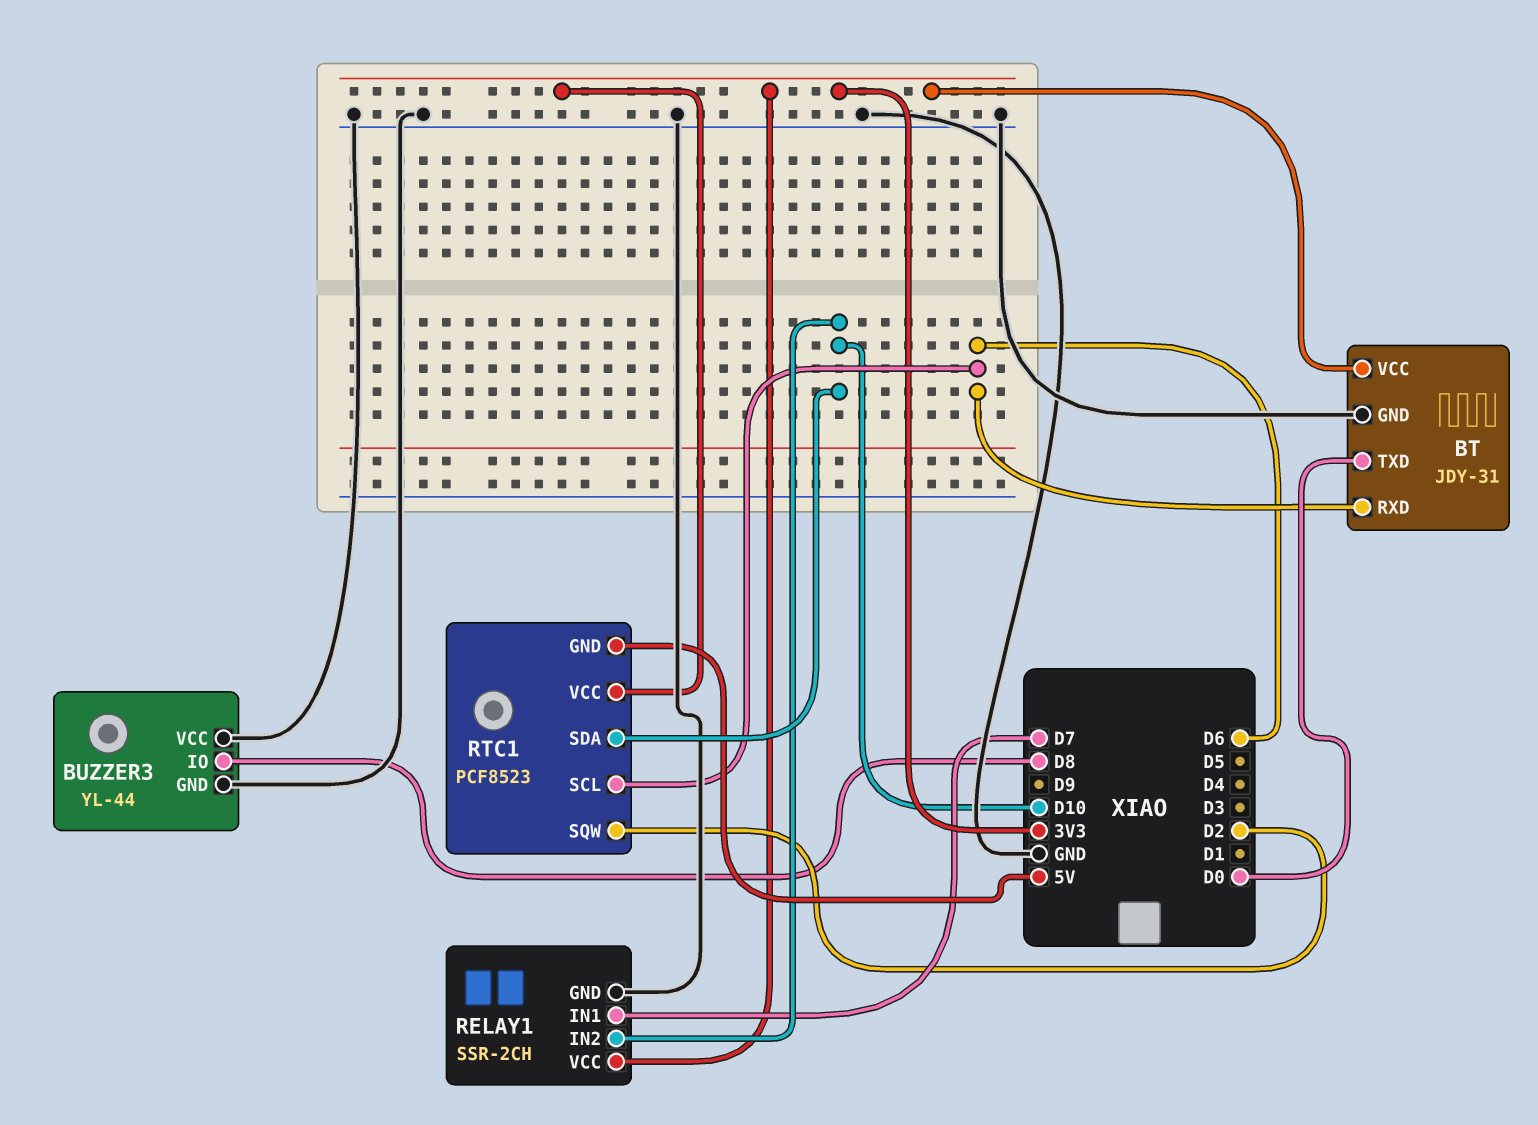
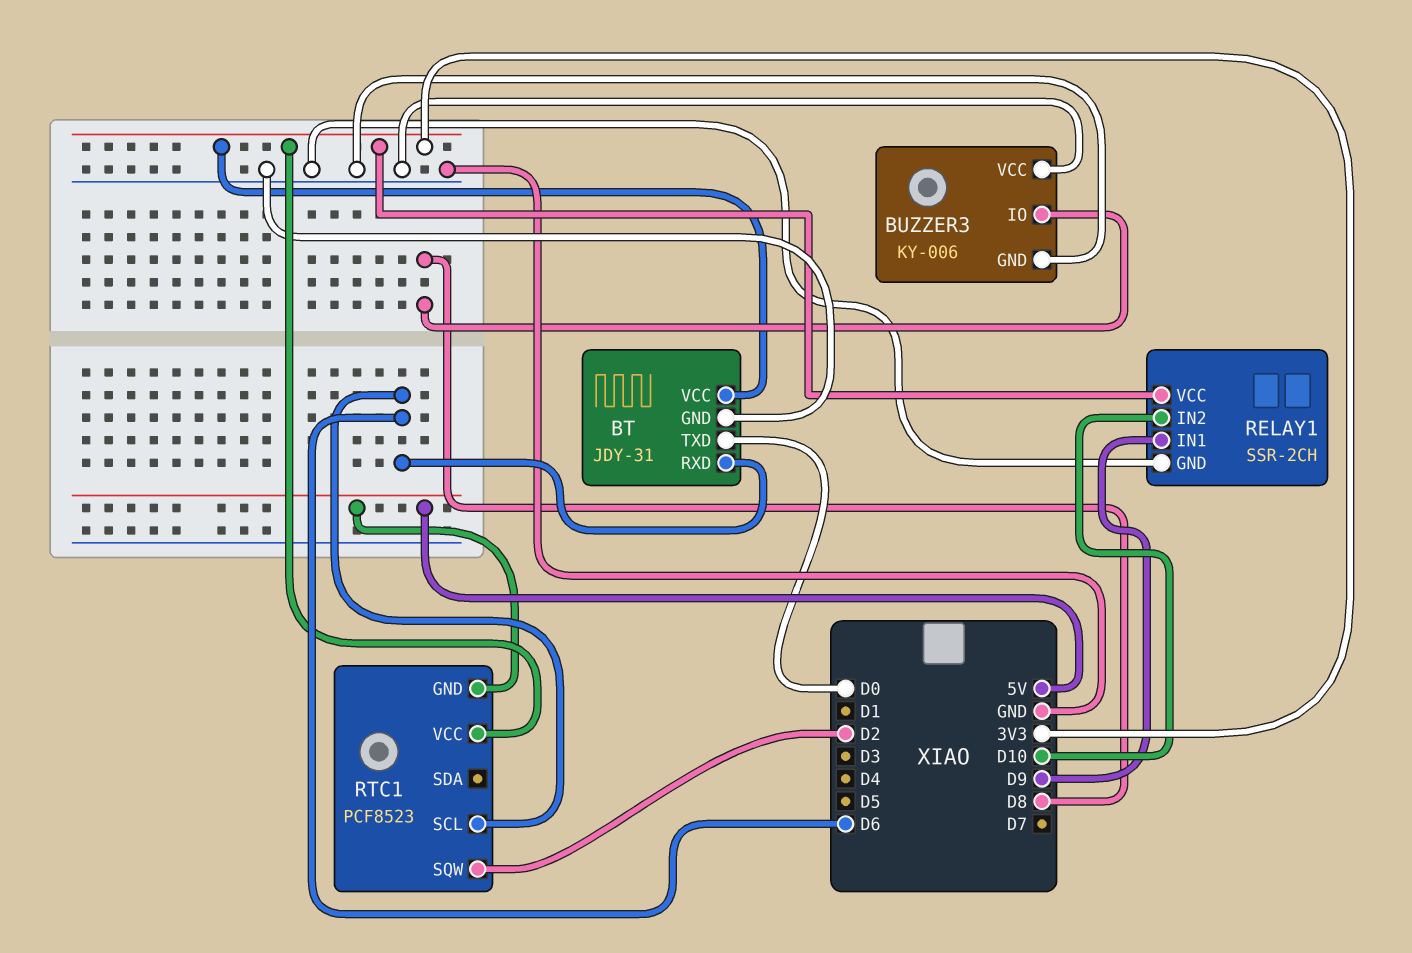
BUZZER3: YL-44 -> KY-006
RELAY1 pin IN1: D7 -> D9
RTC1 pin SDA: D10 -> none

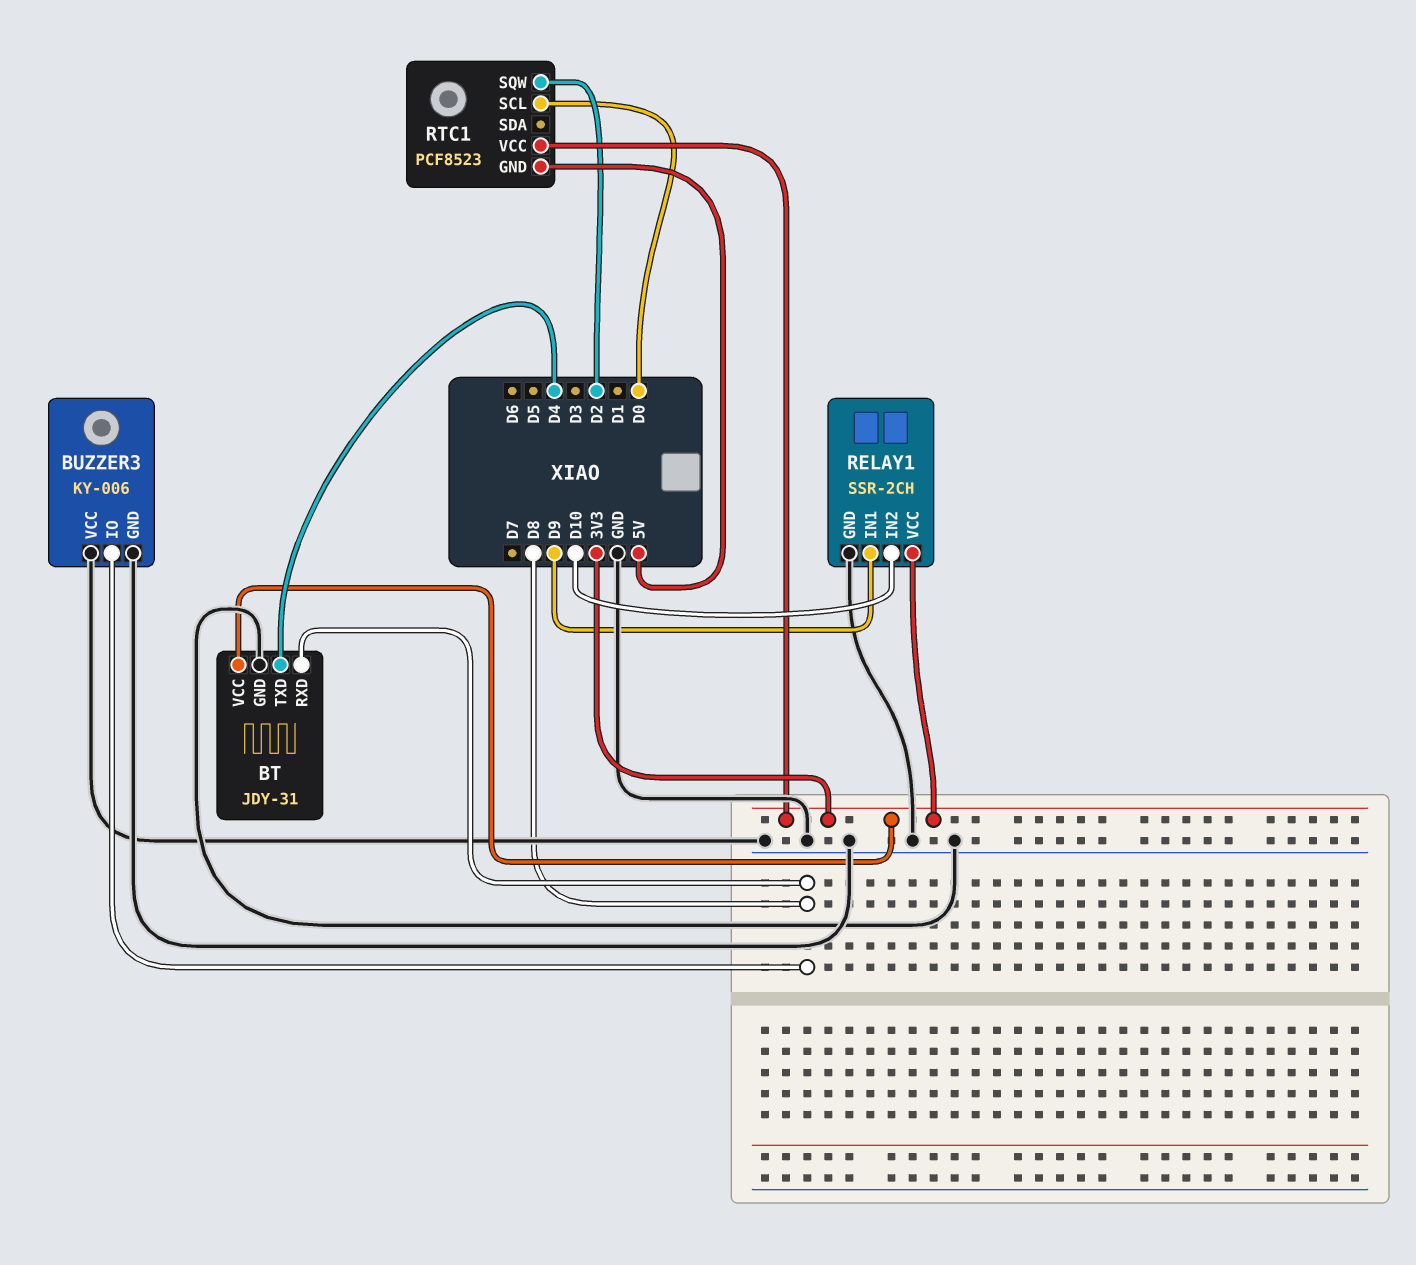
BT pin RXD: D6 -> D8
BT pin TXD: D0 -> D4
RTC1 pin SCL: D6 -> D0

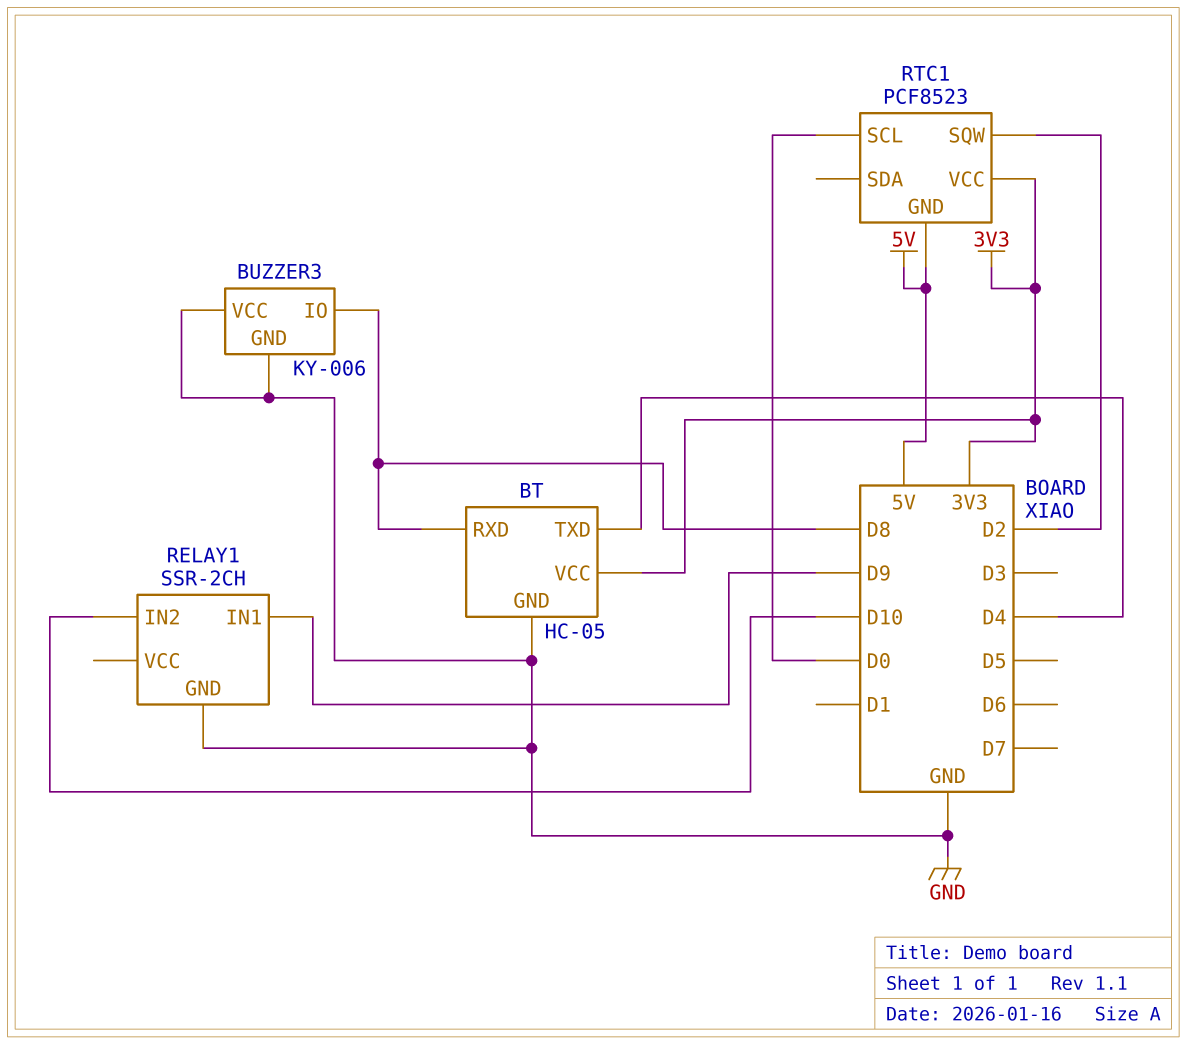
BT: JDY-31 -> HC-05
RELAY1 pin VCC: 3V3 -> none

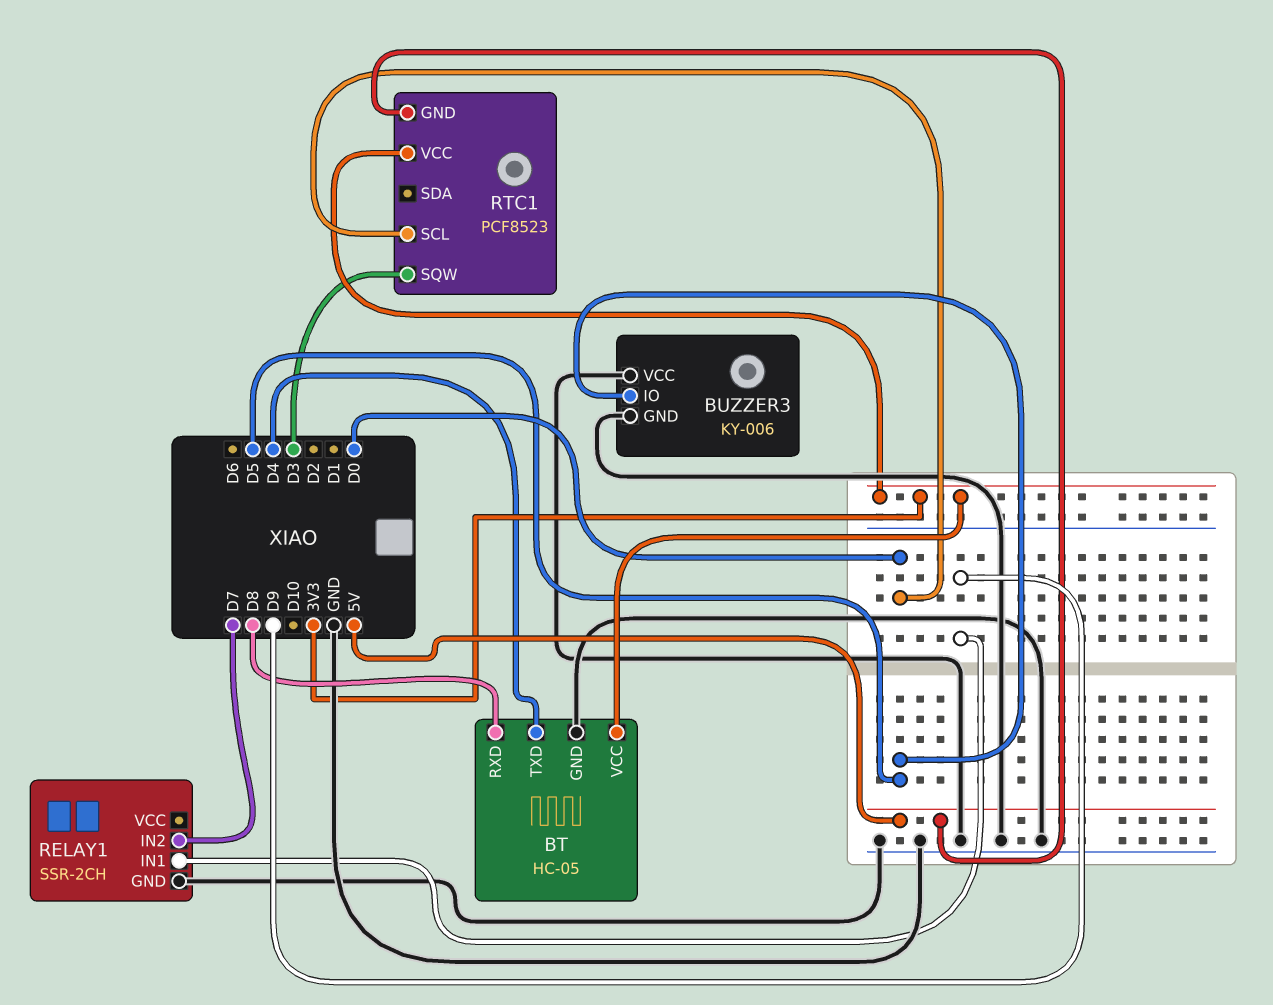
BUZZER3 pin IO: D8 -> D5
RELAY1 pin IN2: D10 -> D7
RTC1 pin SQW: D2 -> D3

